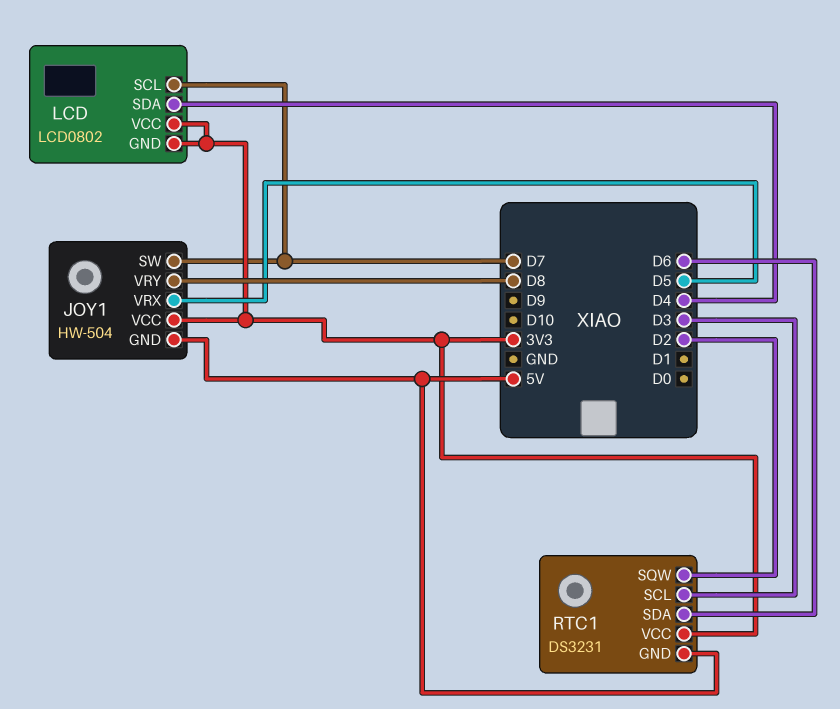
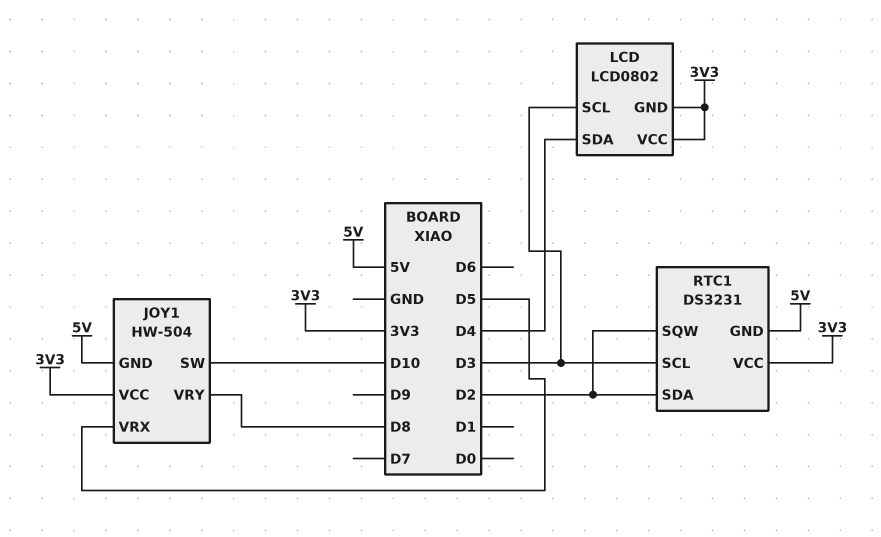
JOY1 pin SW: D7 -> D10
LCD pin SCL: D7 -> D3
RTC1 pin SDA: D6 -> D2

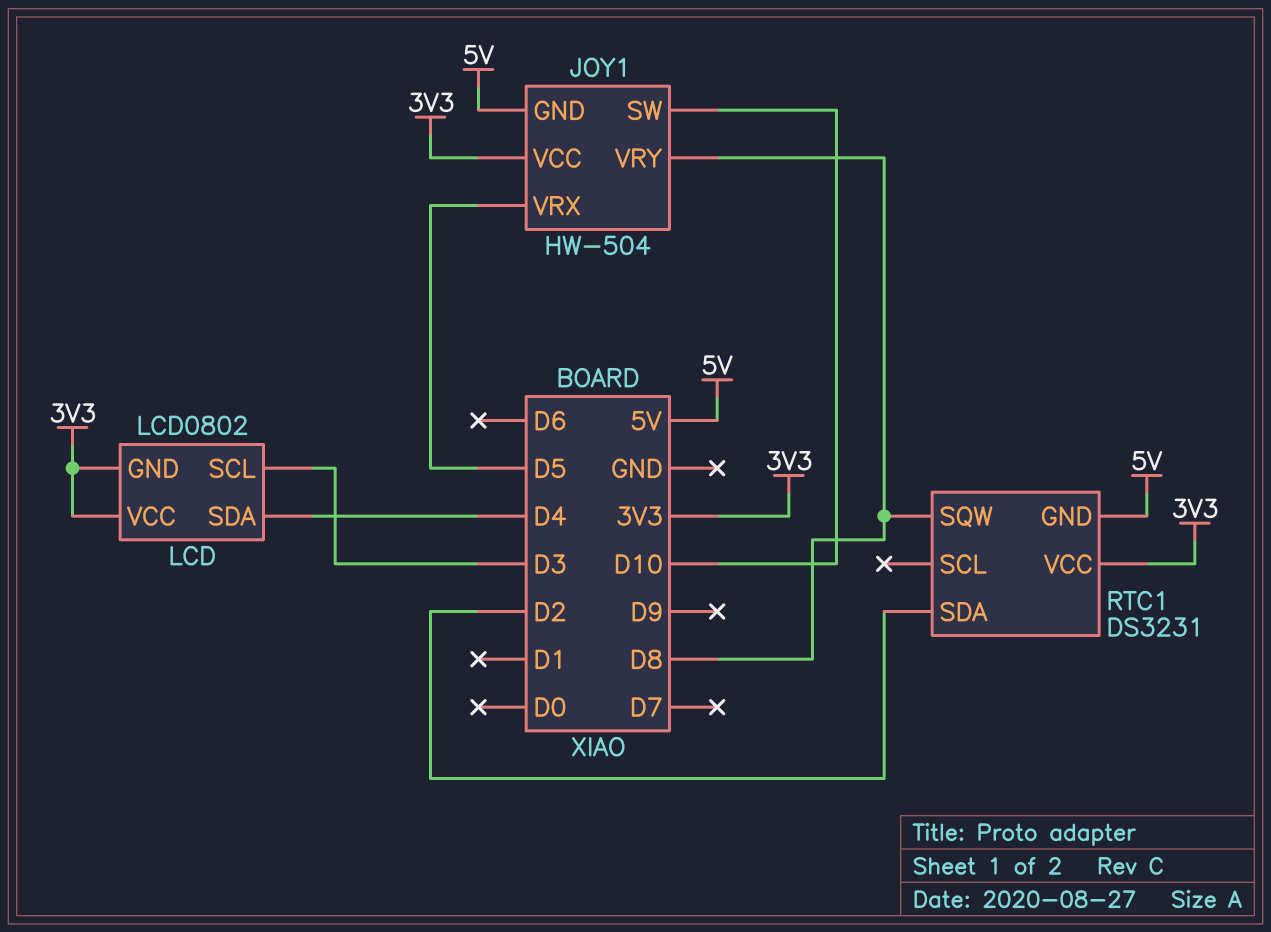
RTC1 pin SCL: D3 -> none
RTC1 pin SQW: D2 -> D8

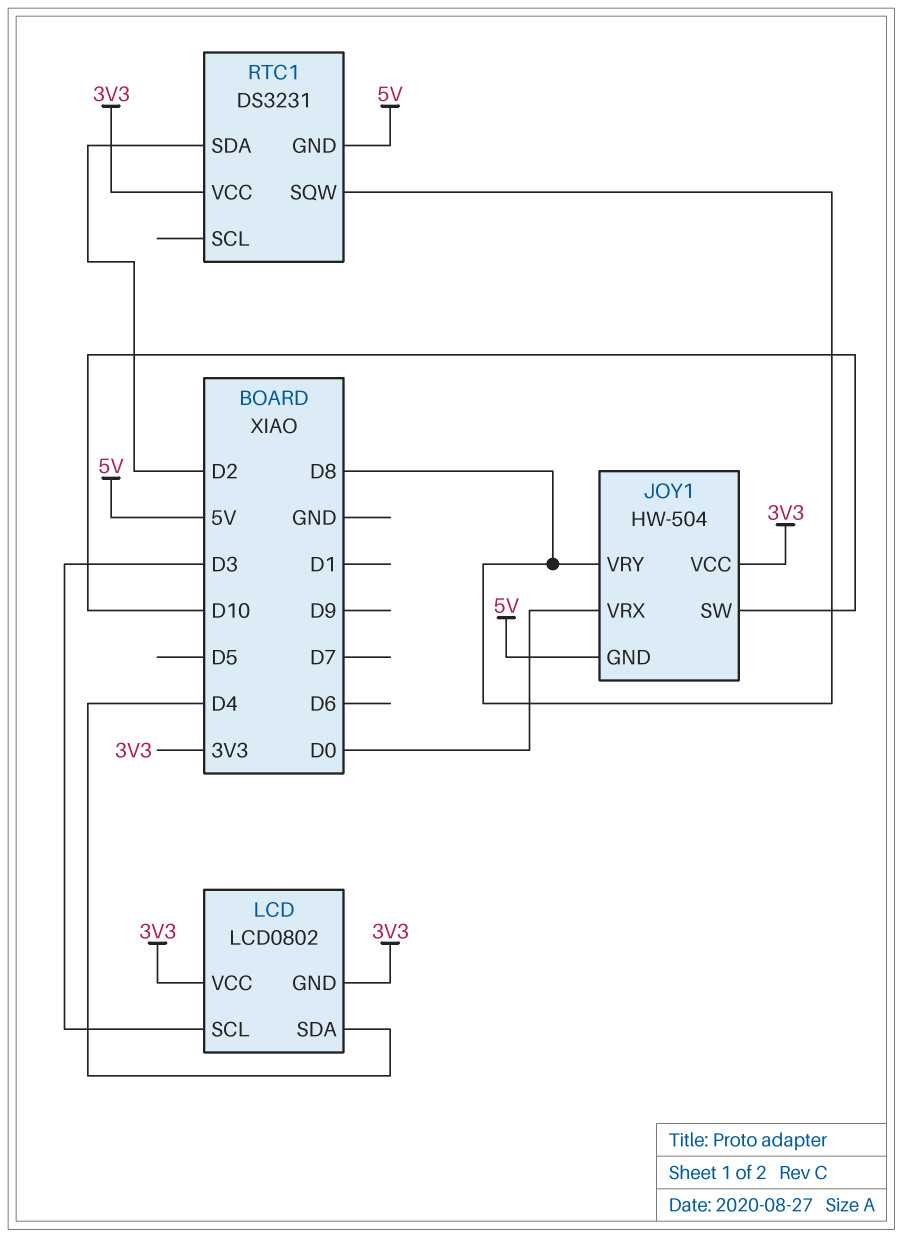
JOY1 pin VRX: D5 -> D0

